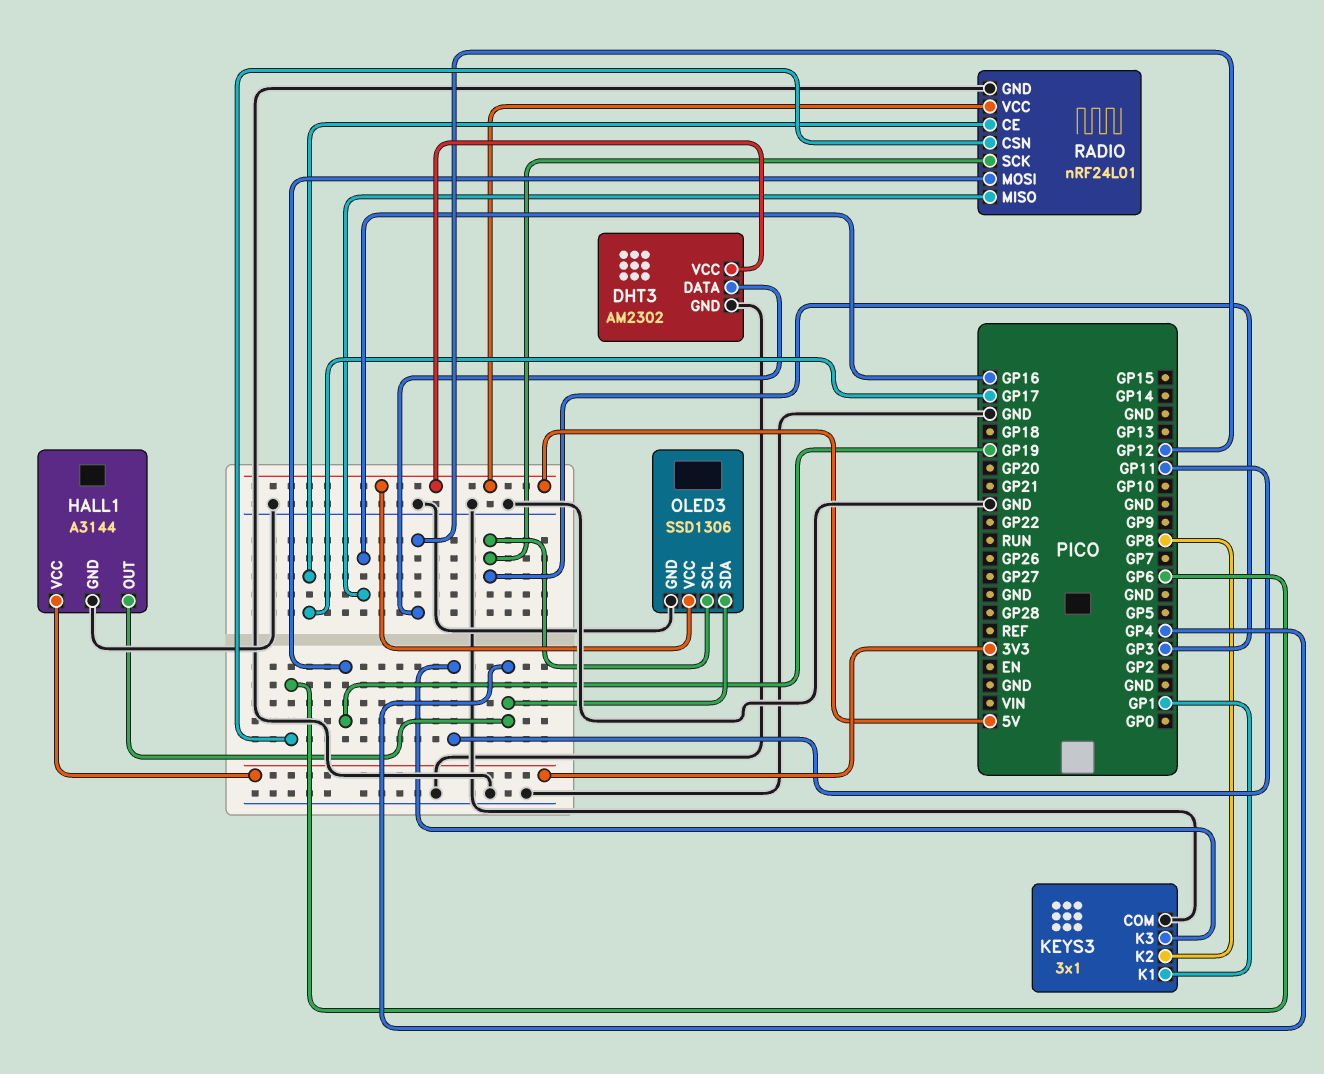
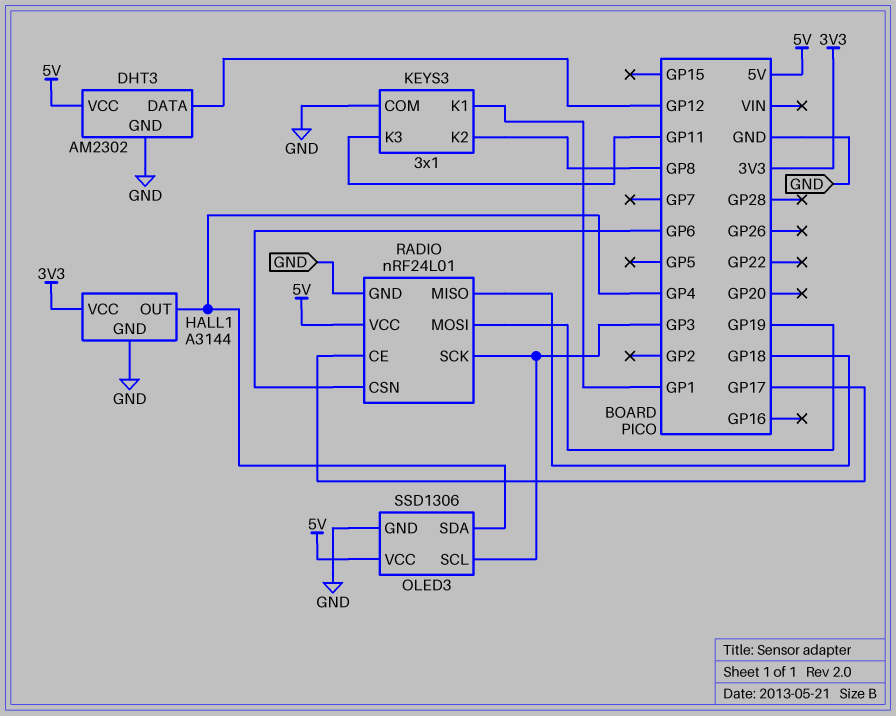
RADIO pin MISO: GP16 -> GP18

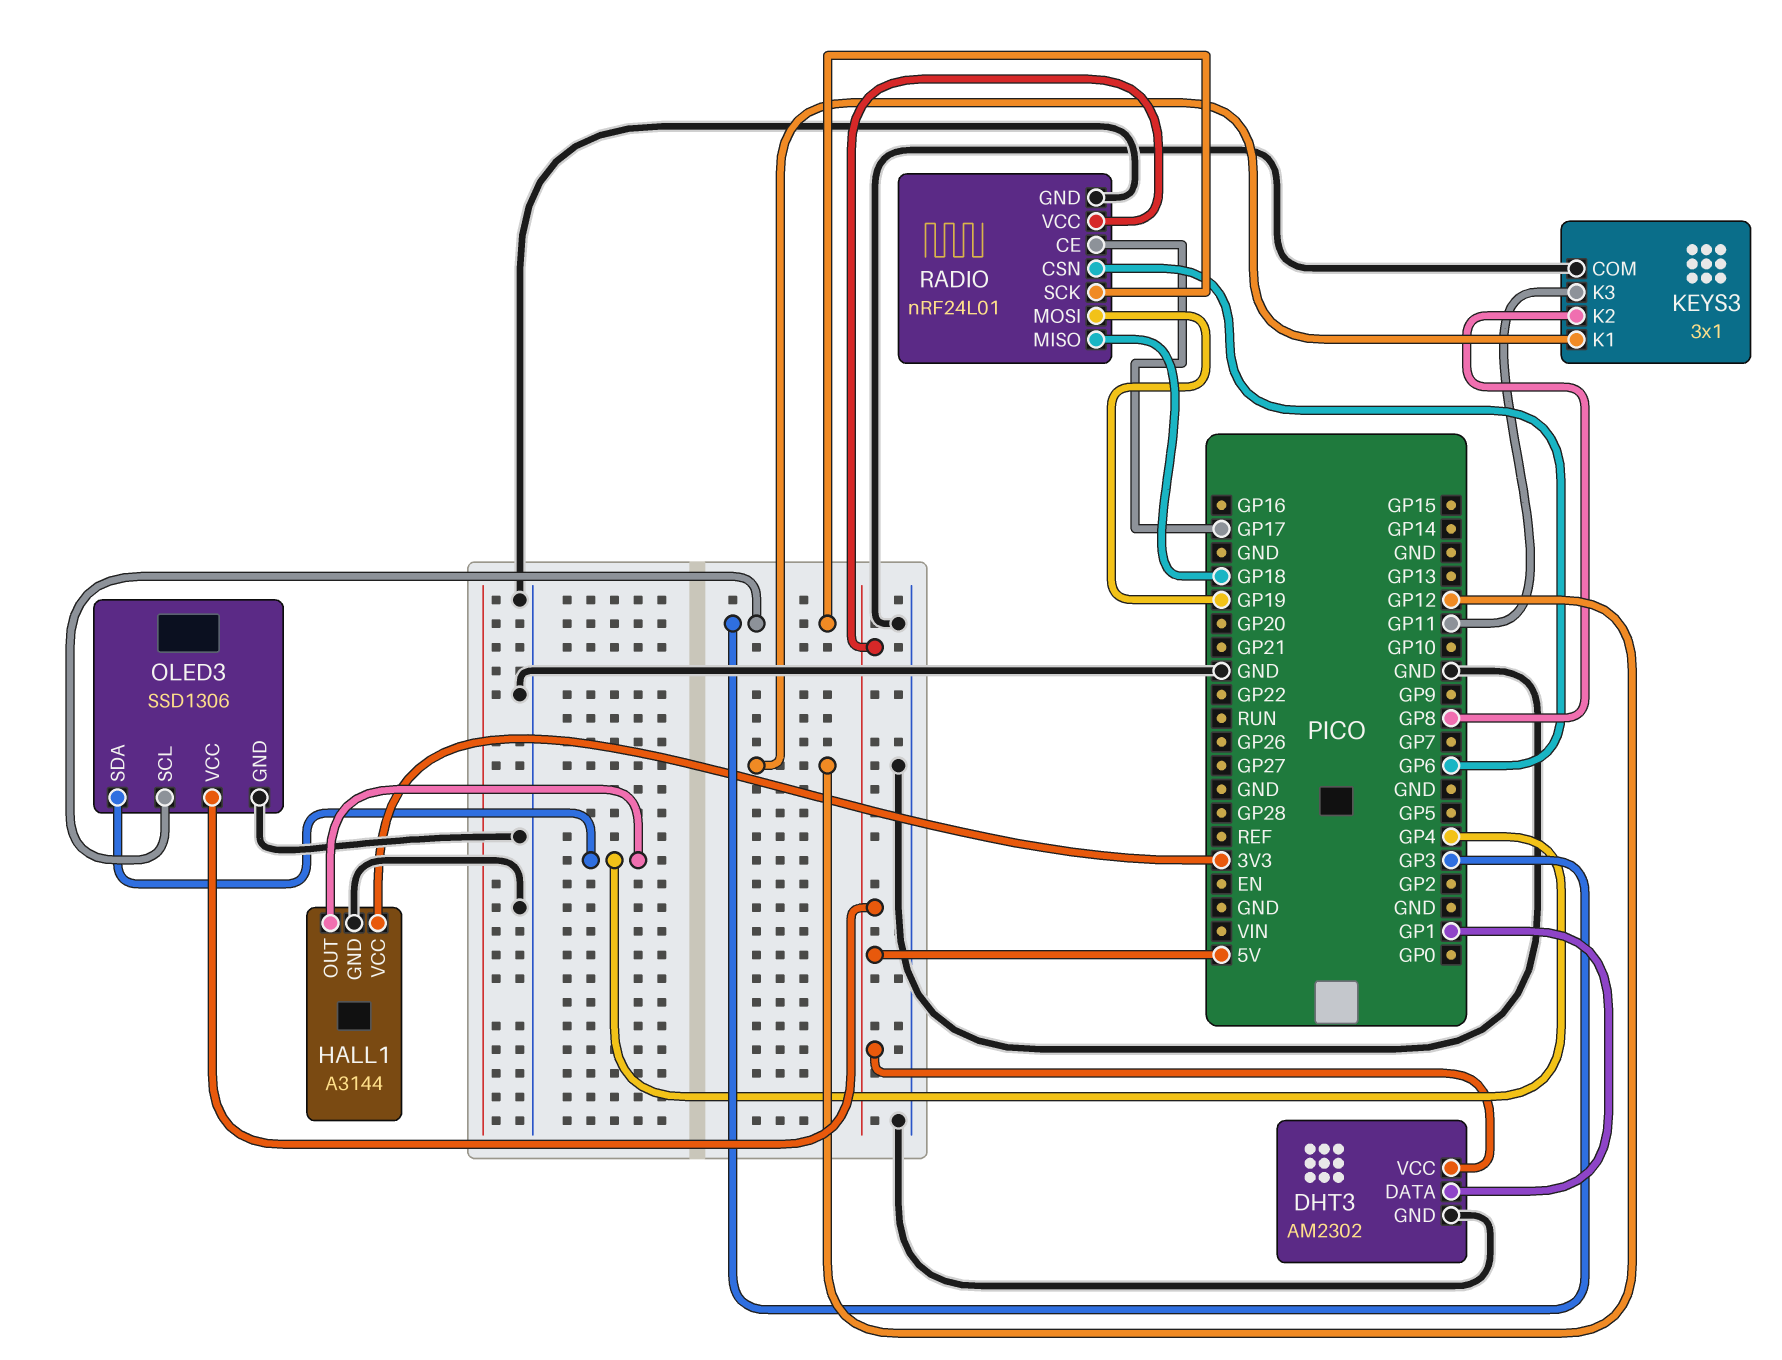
DHT3 pin DATA: GP12 -> GP1
KEYS3 pin K1: GP1 -> GP12

